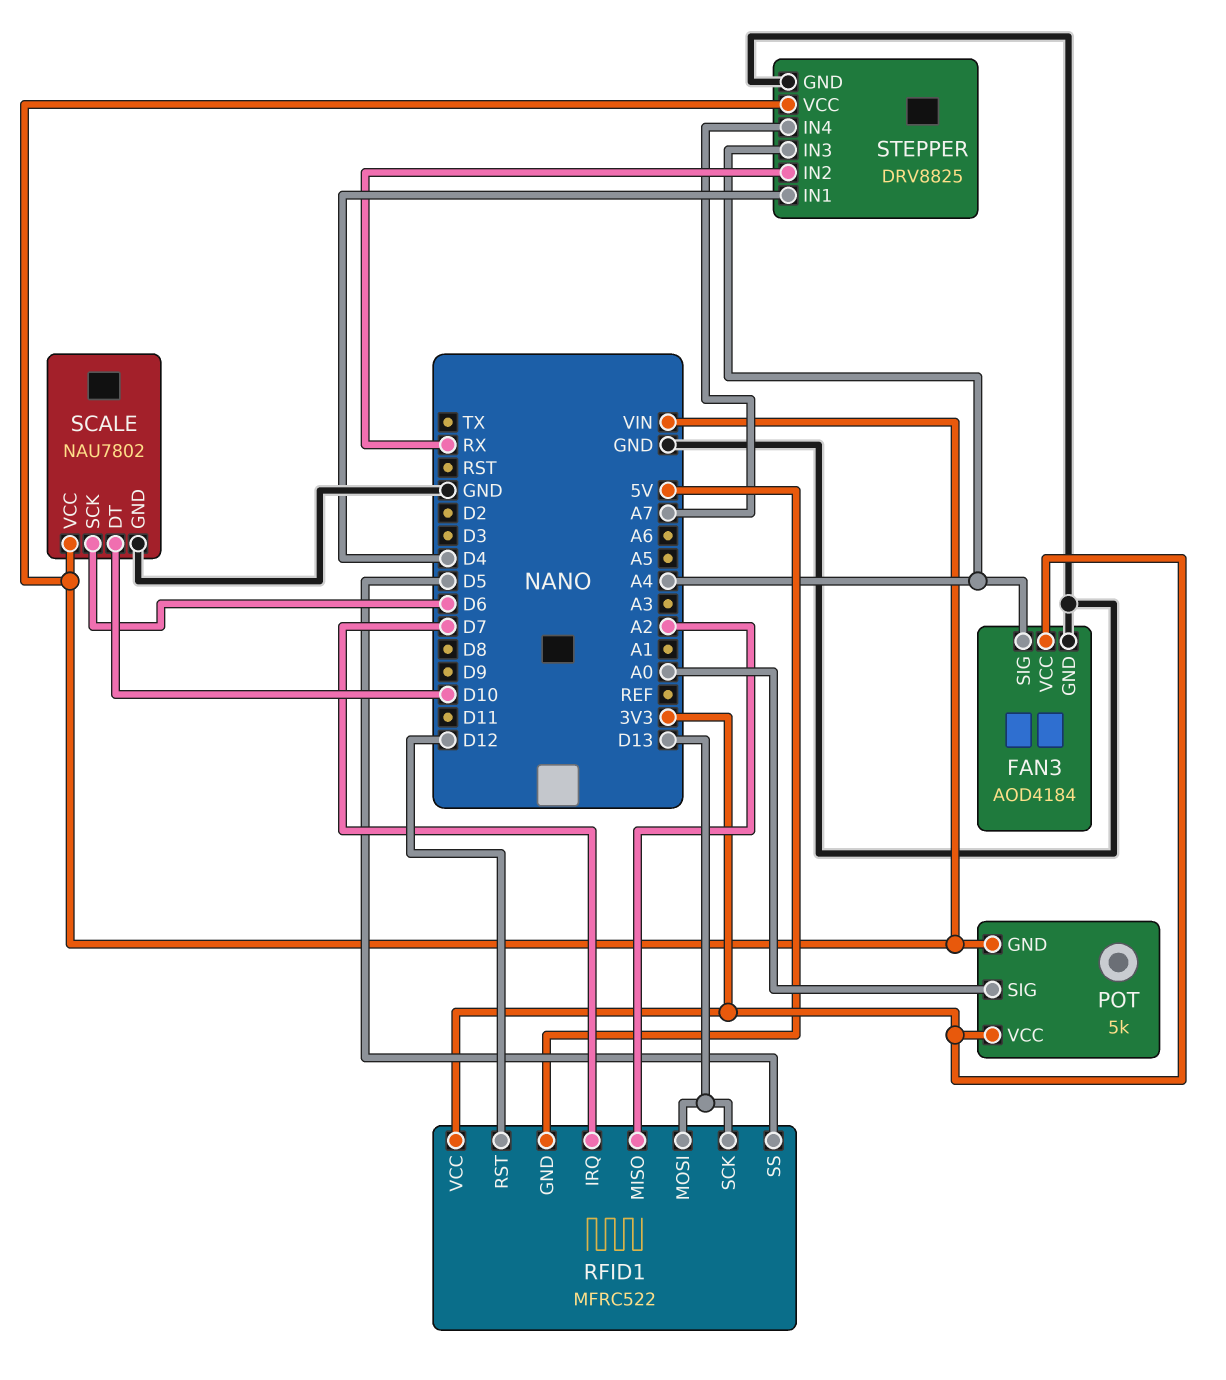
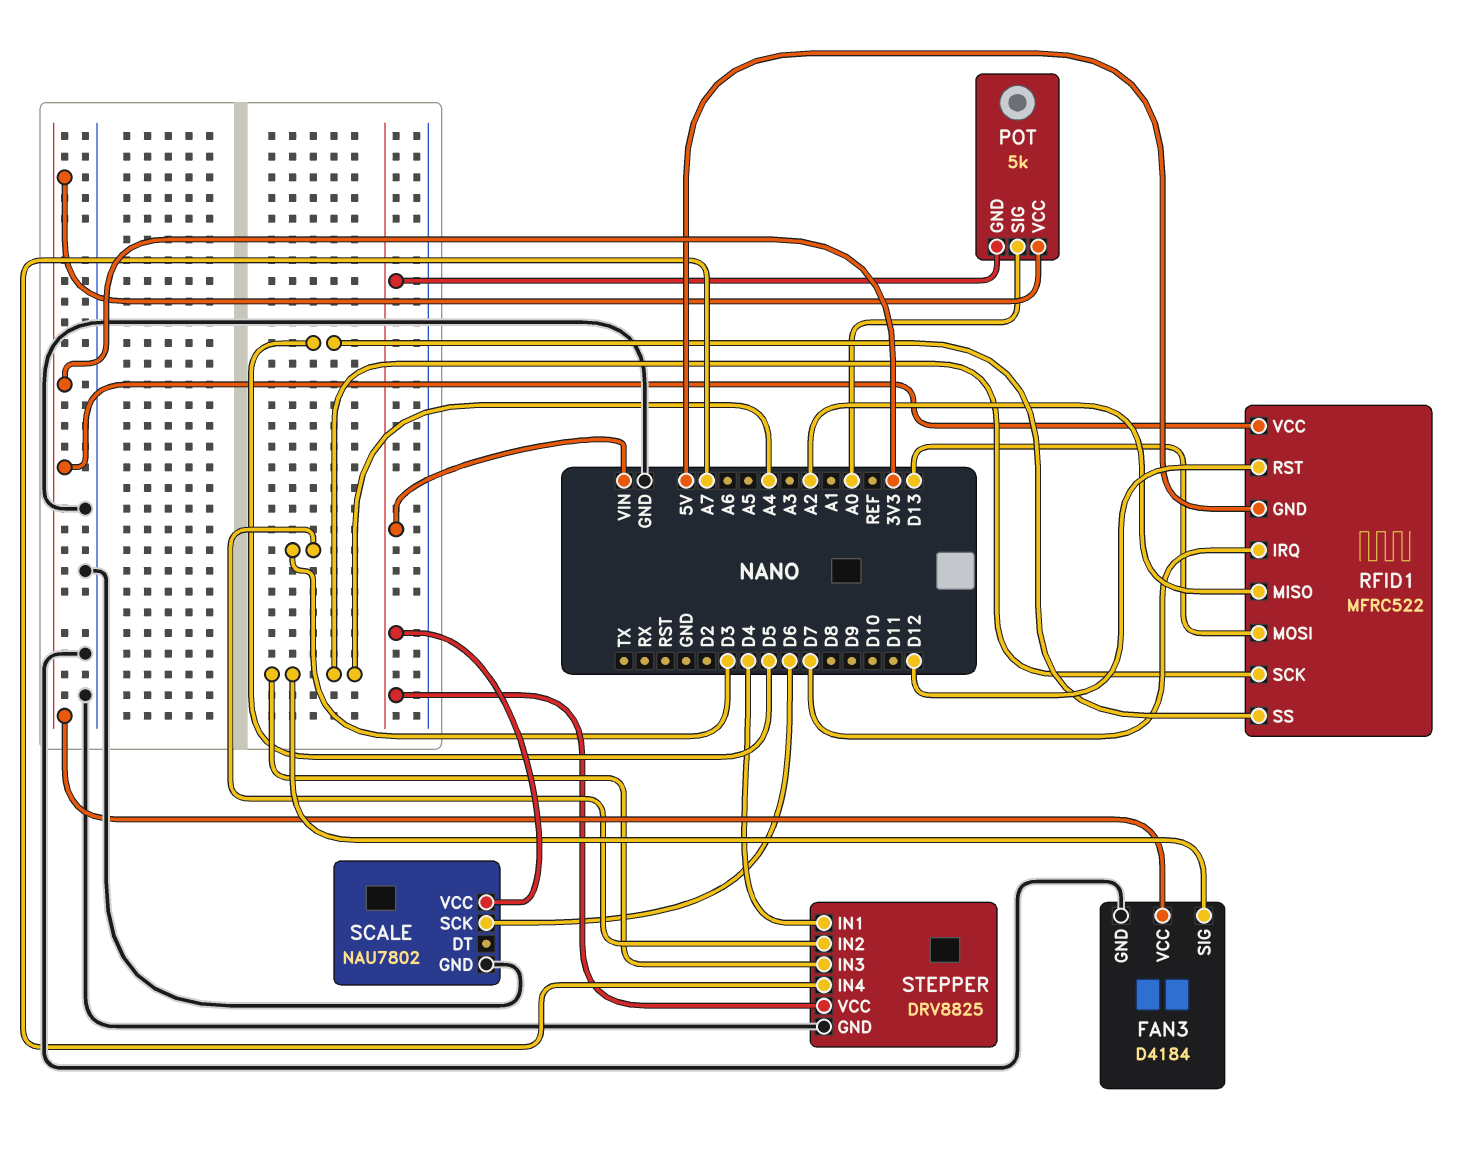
FAN3: AOD4184 -> D4184
RFID1 pin SCK: D13 -> A4
SCALE pin DT: D10 -> none
STEPPER pin IN2: RX -> D3

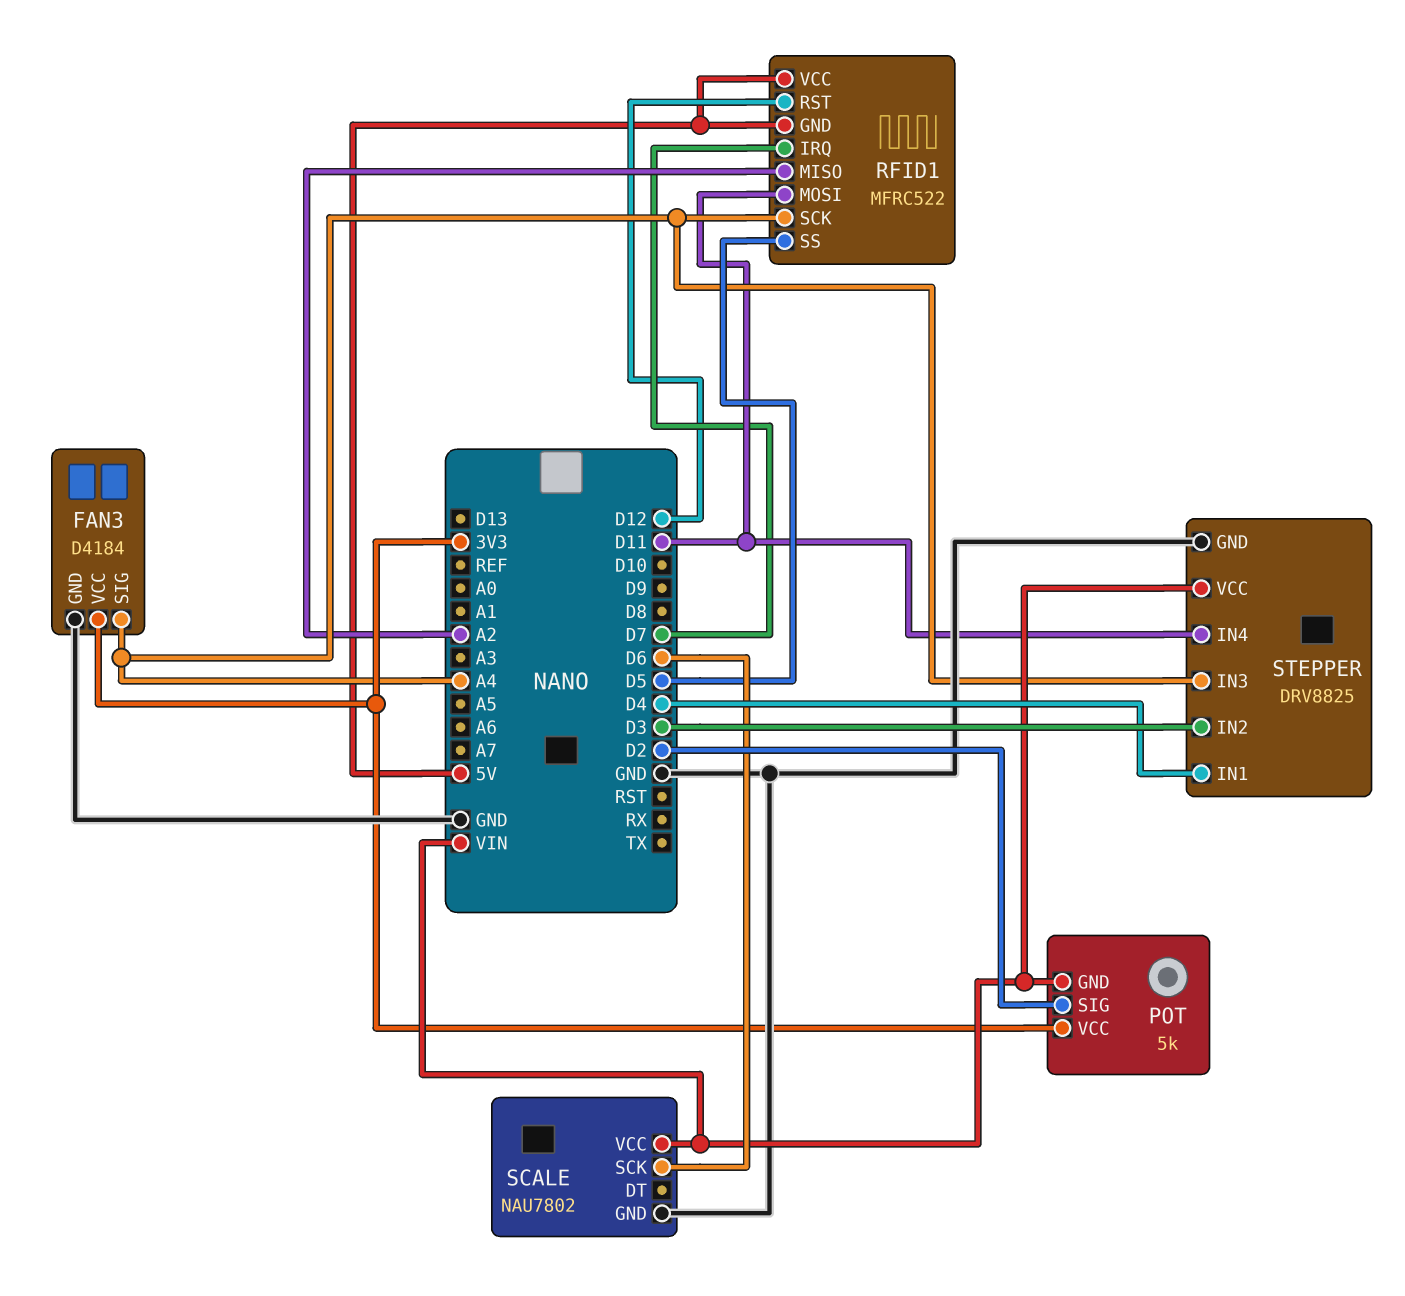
POT pin SIG: A0 -> D2
RFID1 pin MOSI: D13 -> D11
RFID1 pin VCC: 3V3 -> 5V
STEPPER pin IN4: A7 -> D11

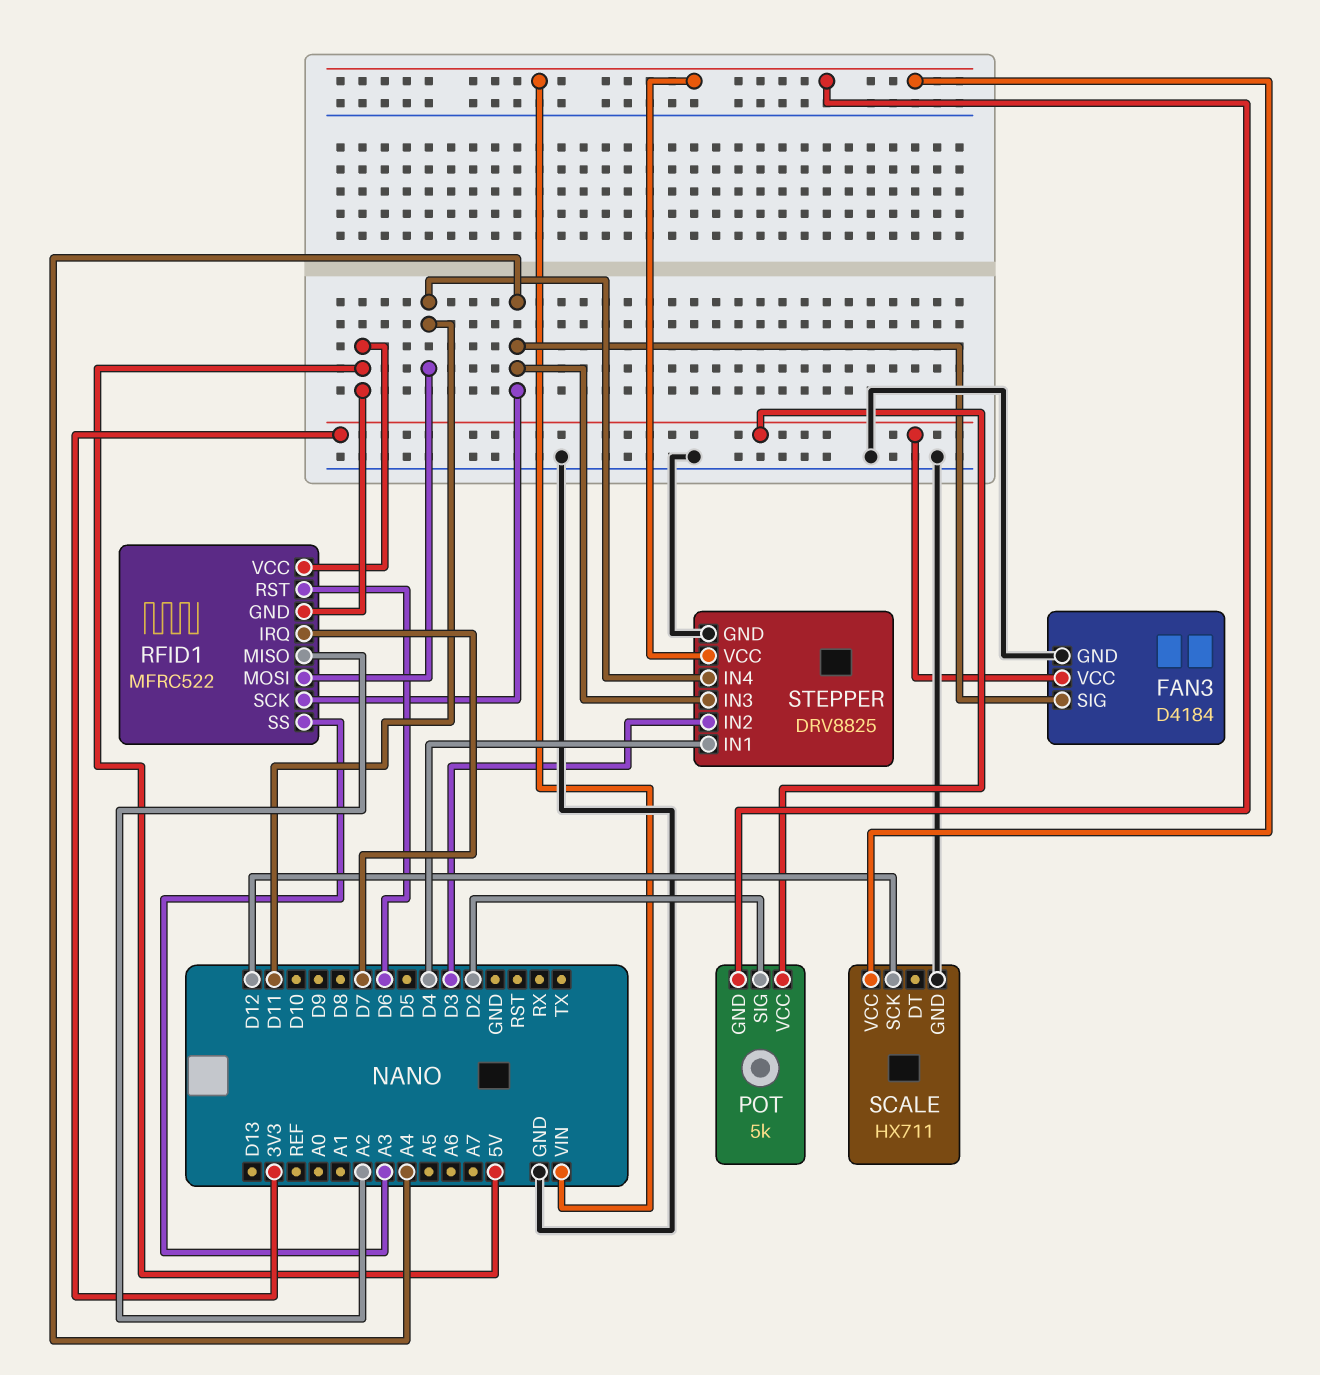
RFID1 pin RST: D12 -> D6
RFID1 pin SS: D5 -> A3
SCALE: NAU7802 -> HX711
SCALE pin SCK: D6 -> D12

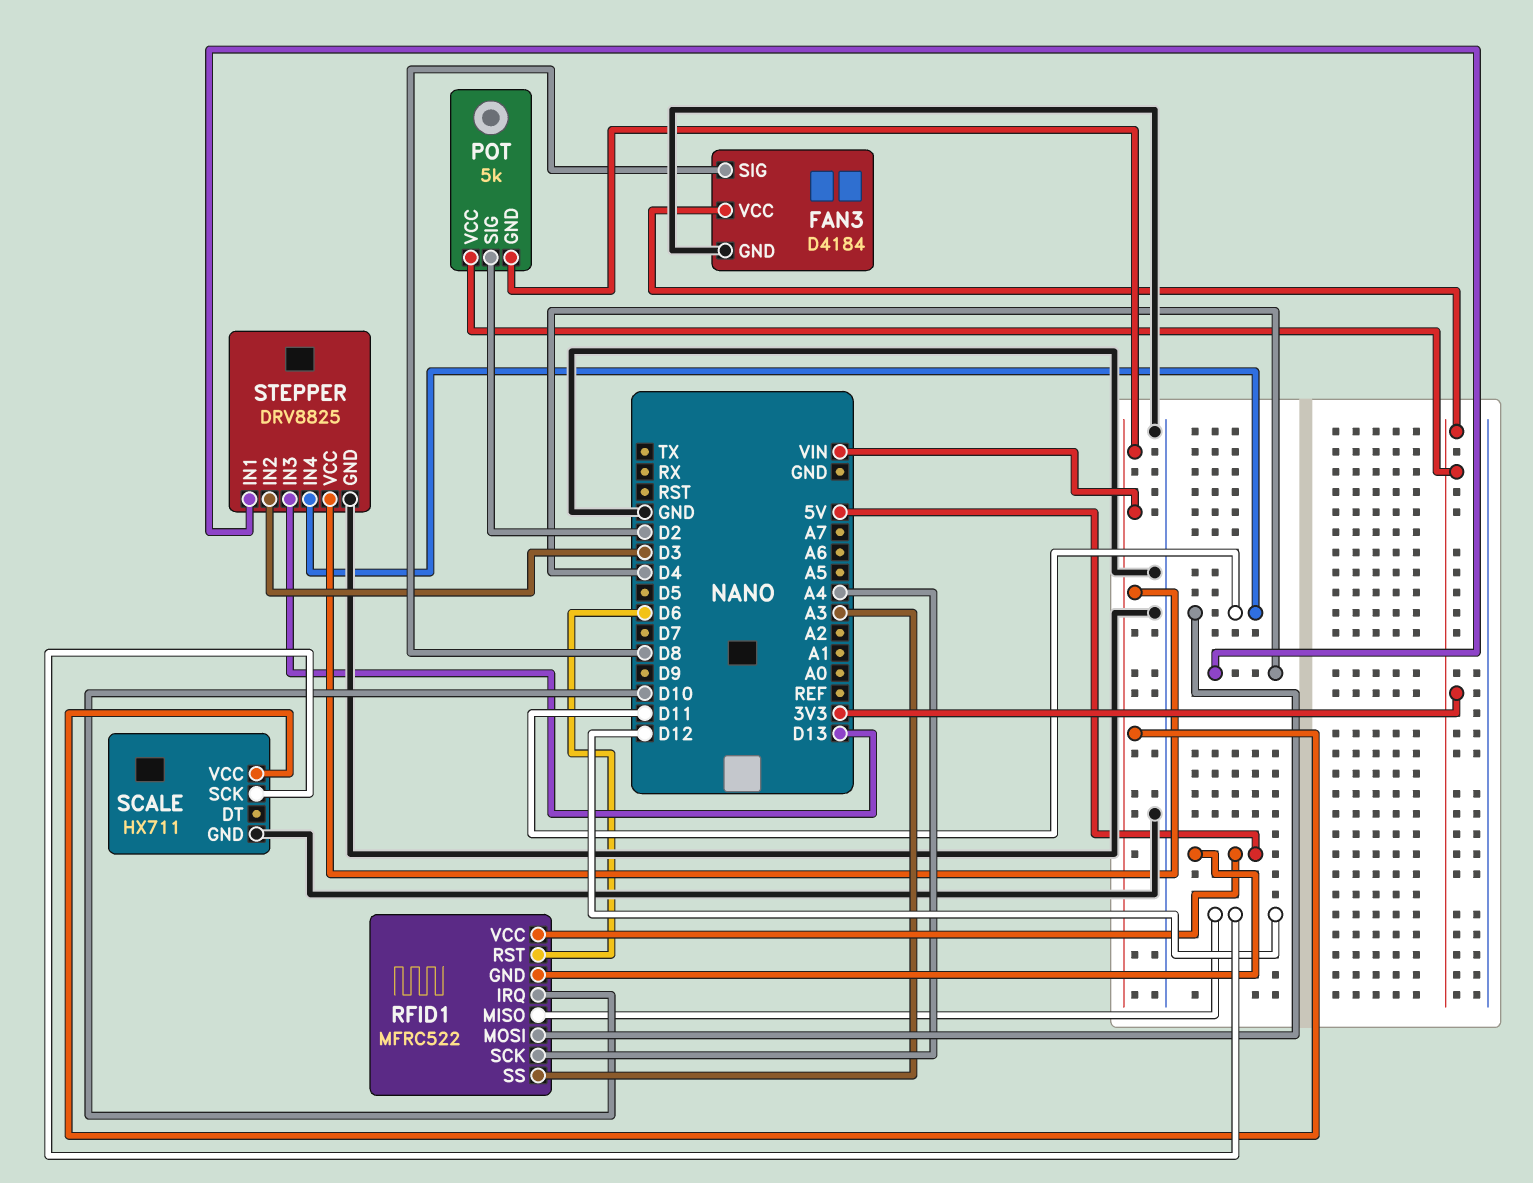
FAN3 pin SIG: A4 -> D8
RFID1 pin IRQ: D7 -> D10
RFID1 pin MISO: A2 -> D12
STEPPER pin IN3: A4 -> D13

